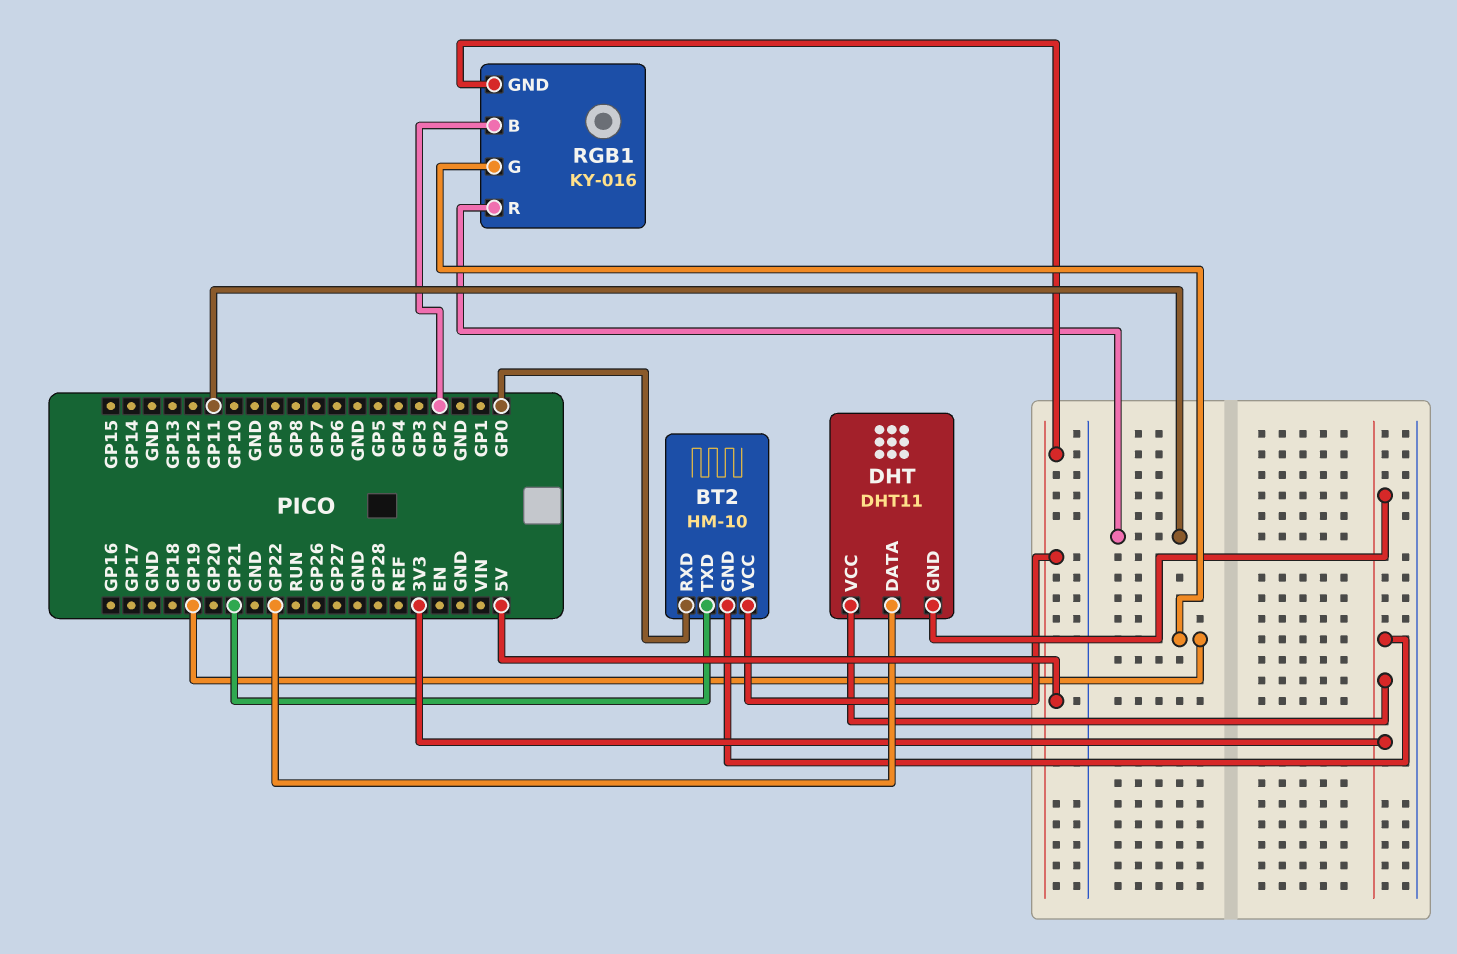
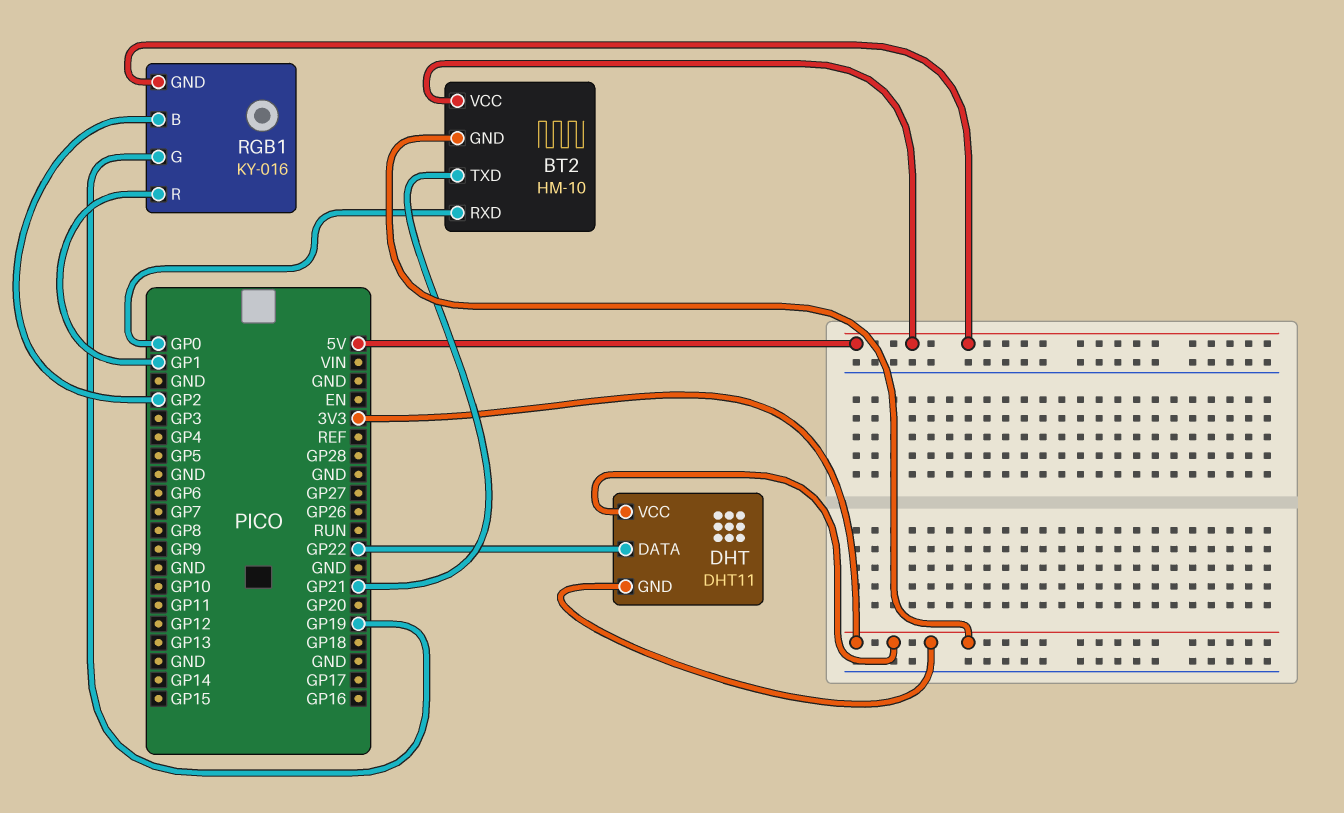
RGB1 pin R: GP11 -> GP1

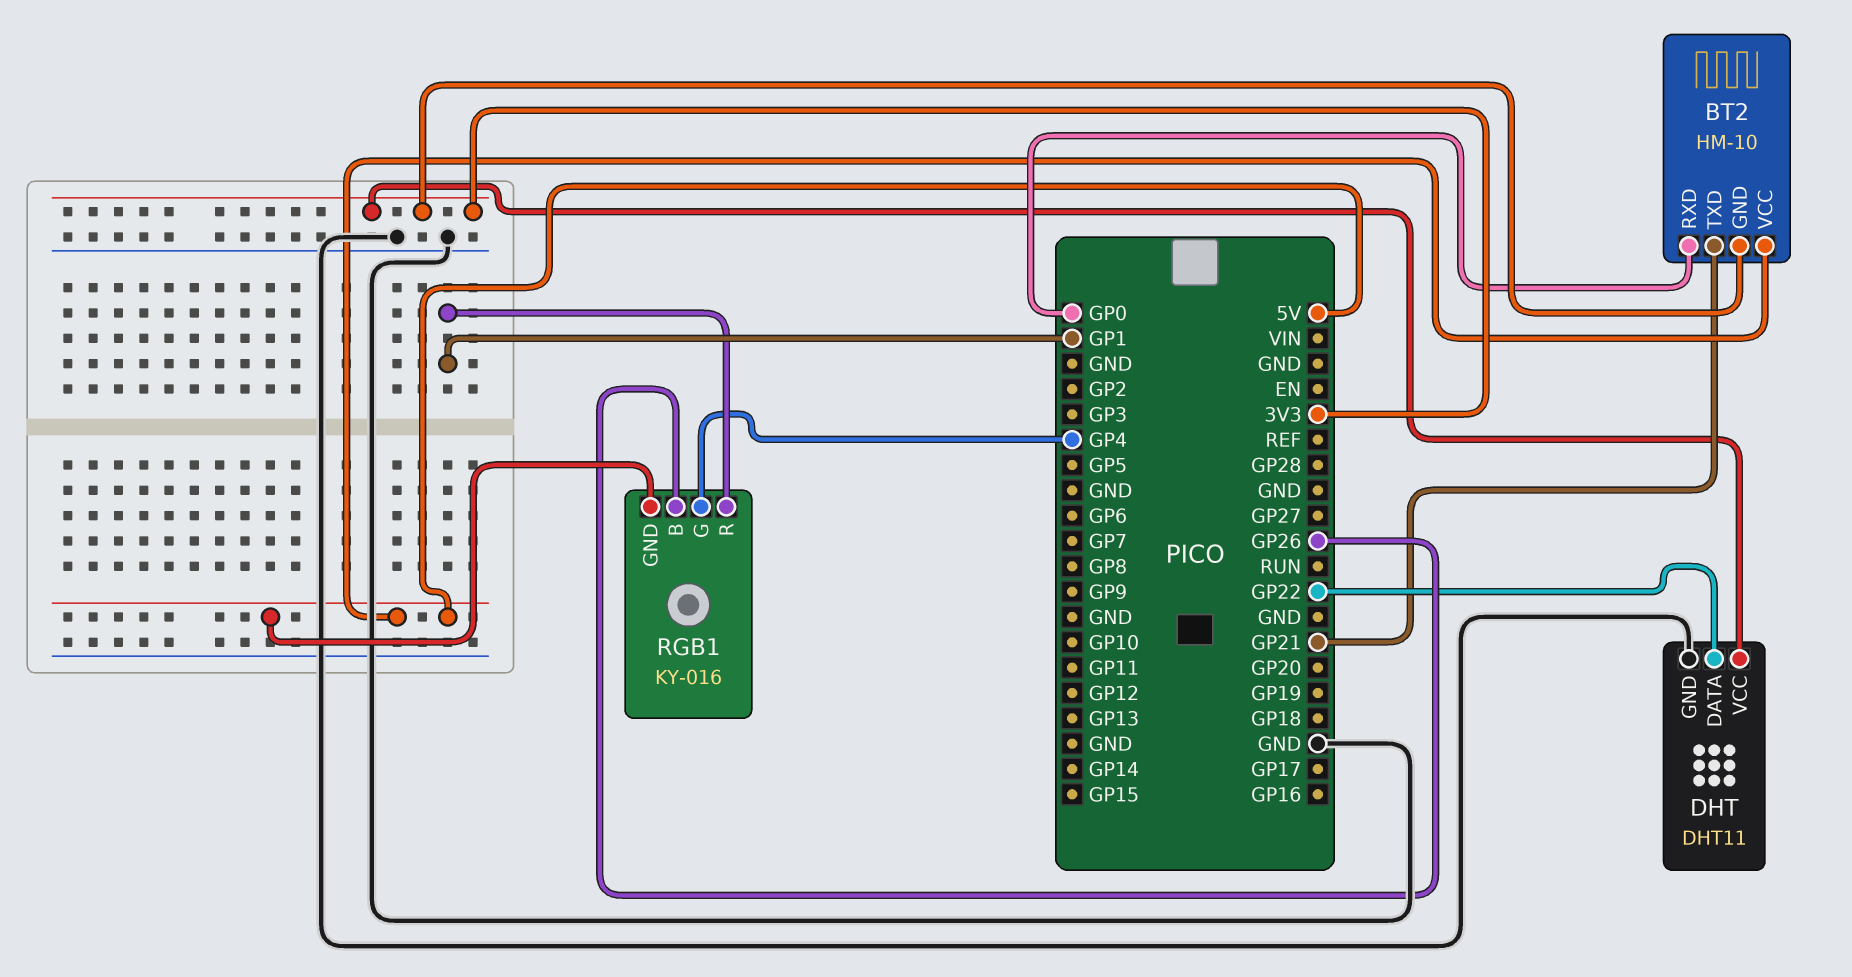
DHT pin GND: 3V3 -> GND
RGB1 pin B: GP2 -> GP26
RGB1 pin G: GP19 -> GP4

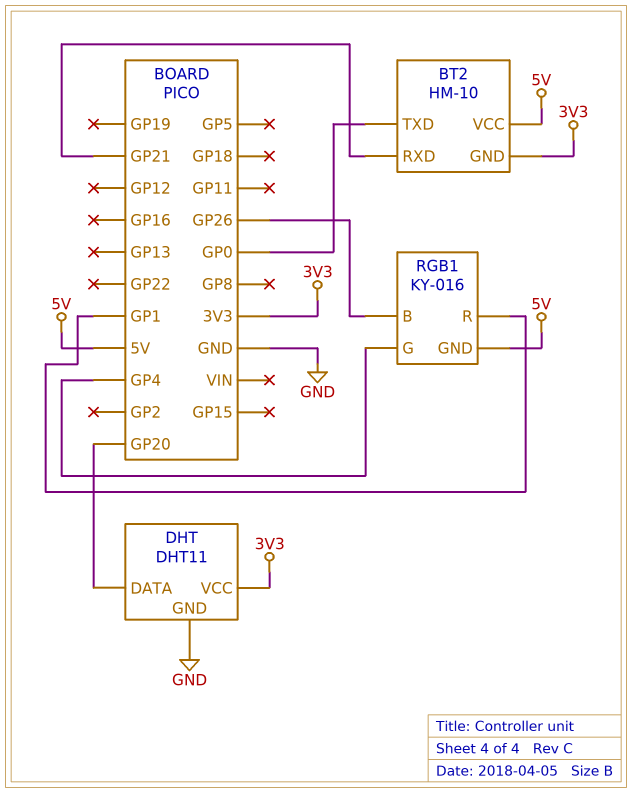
BT2 pin RXD: GP0 -> GP21
BT2 pin TXD: GP21 -> GP0
DHT pin DATA: GP22 -> GP20

